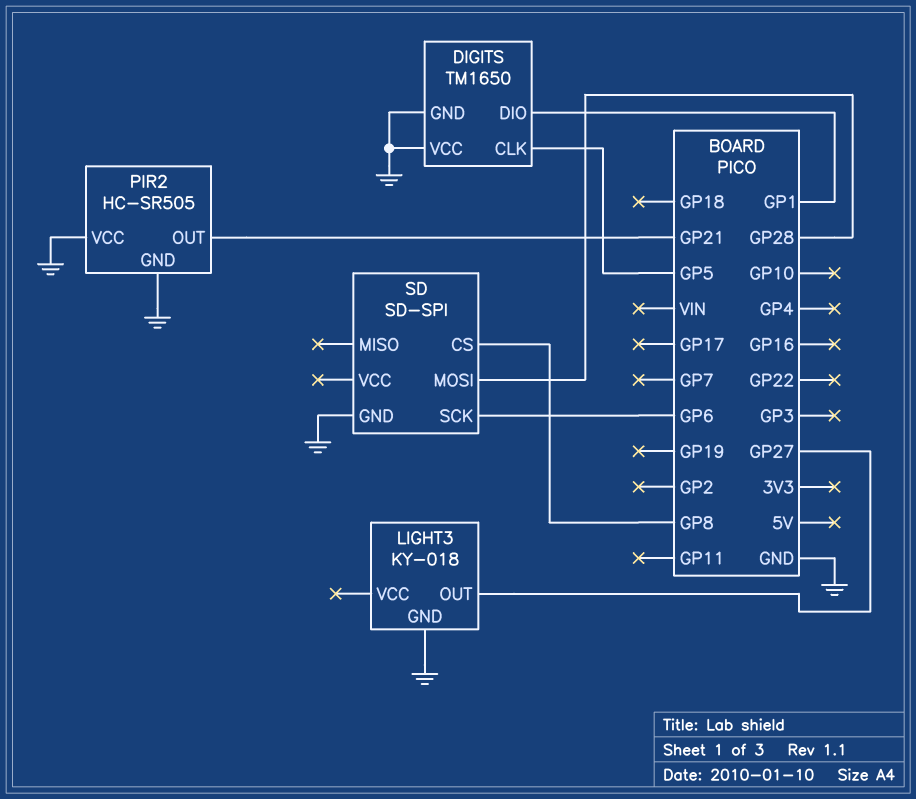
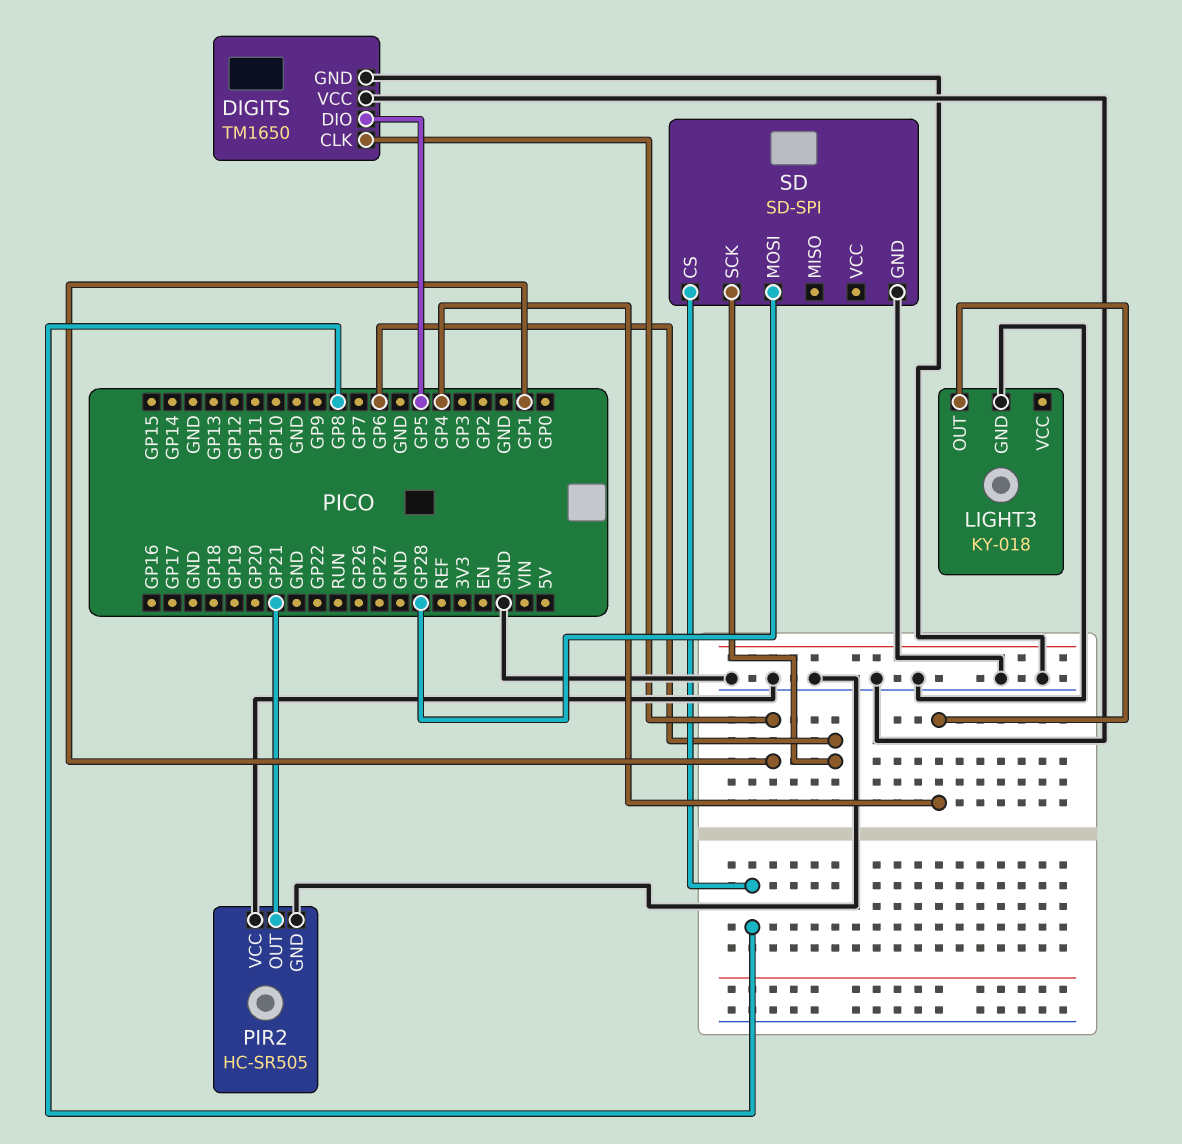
DIGITS pin CLK: GP5 -> GP1
DIGITS pin DIO: GP1 -> GP5
LIGHT3 pin OUT: GP27 -> GP4

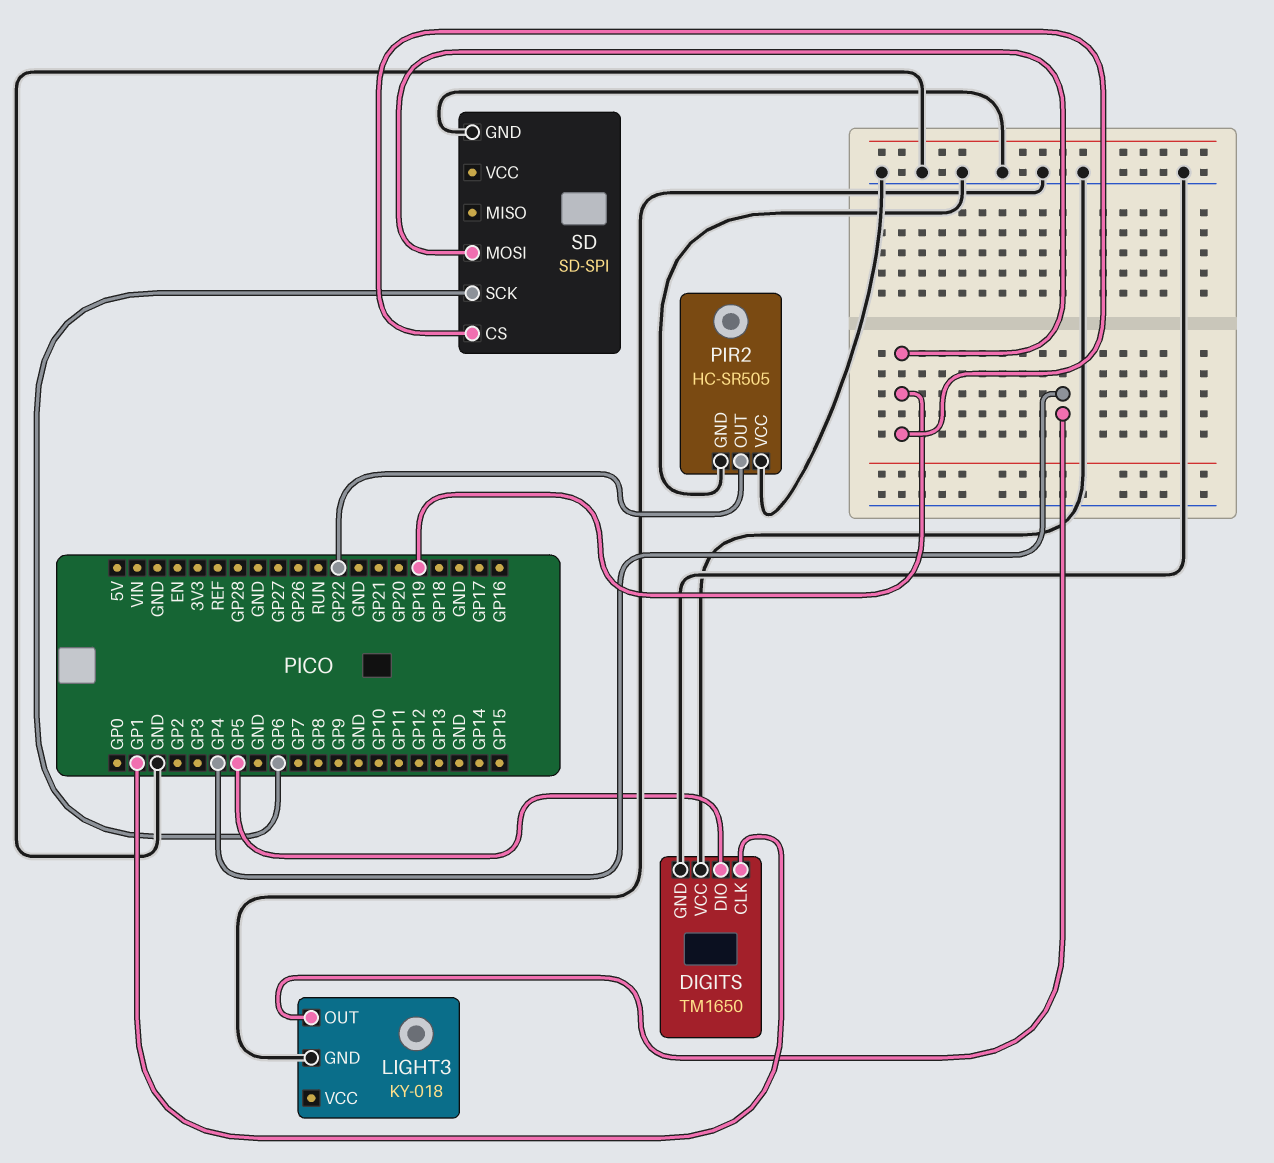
PIR2 pin OUT: GP21 -> GP22
SD pin CS: GP8 -> GP19
SD pin MOSI: GP28 -> GP19

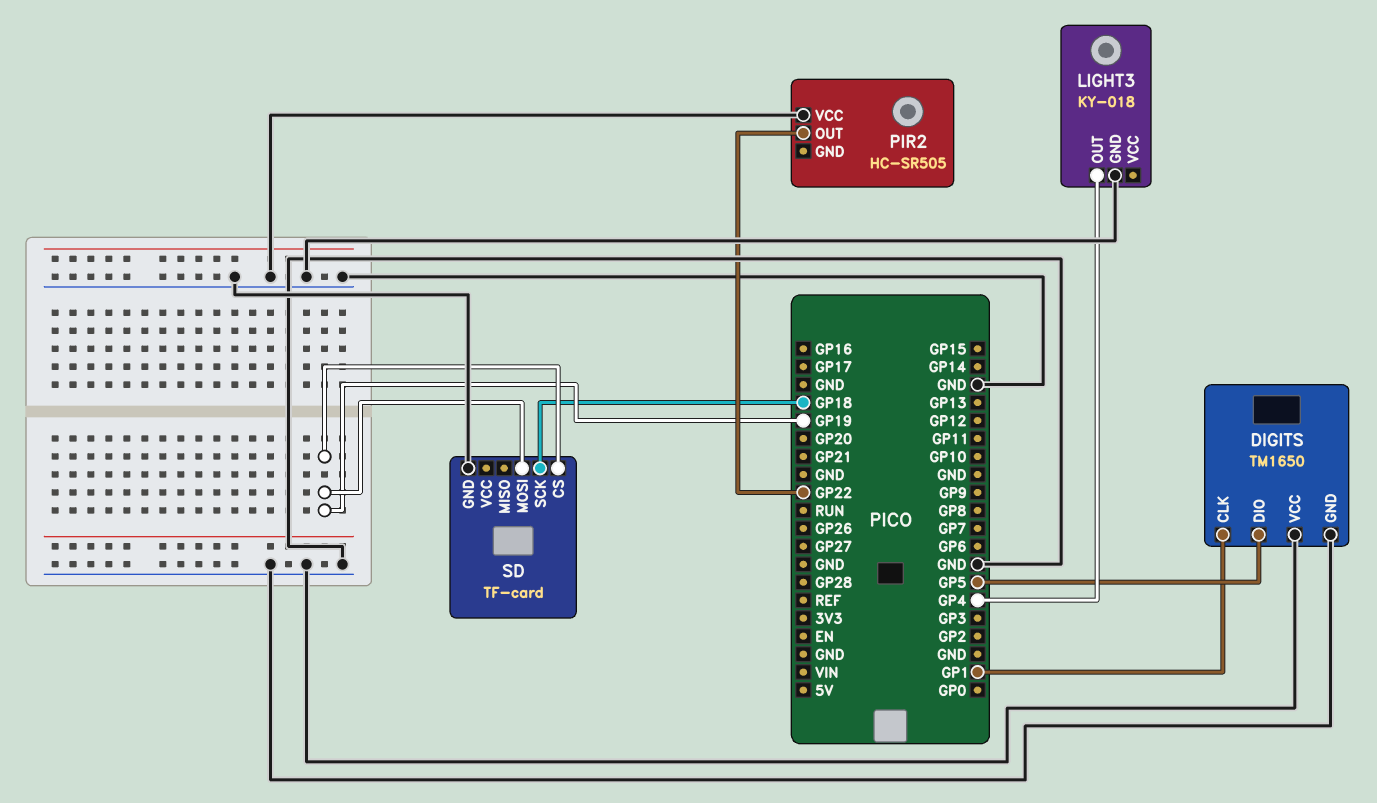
PIR2 pin GND: GND -> none
SD: SD-SPI -> TF-card
SD pin SCK: GP6 -> GP18

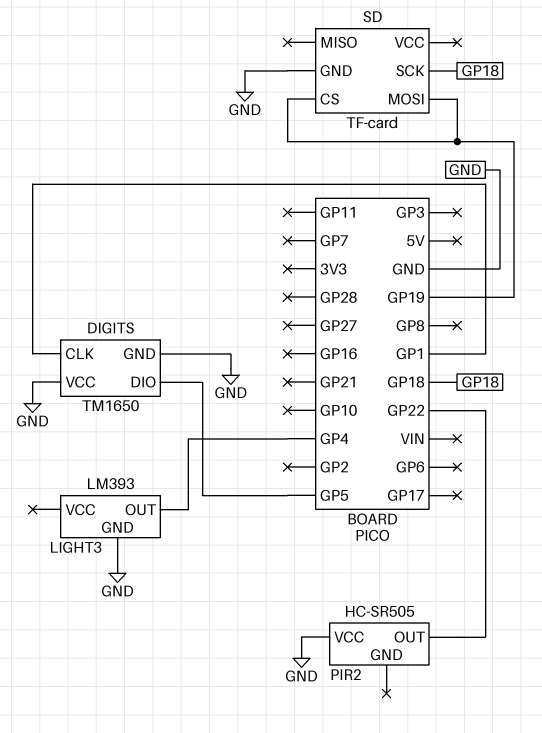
LIGHT3: KY-018 -> LM393

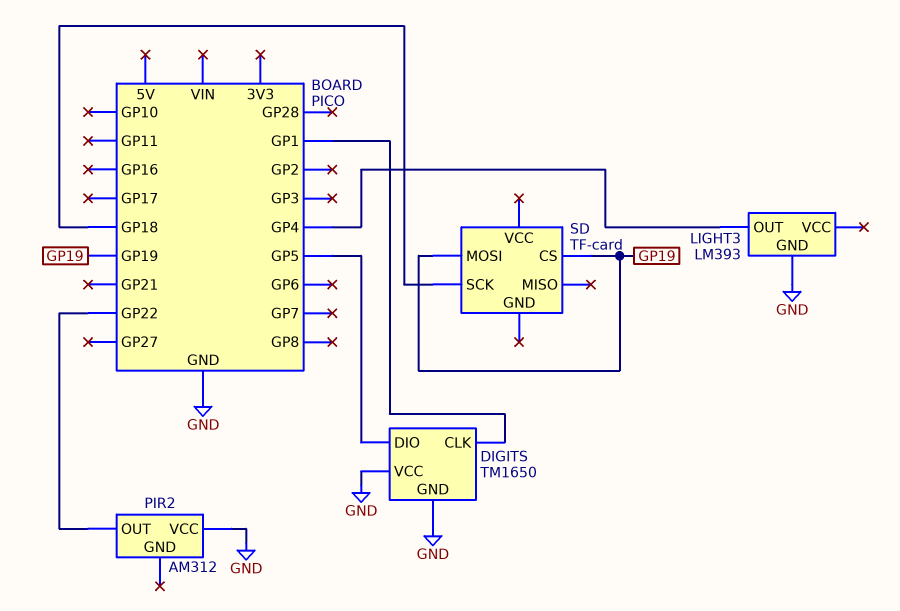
PIR2: HC-SR505 -> AM312
SD pin GND: GND -> none

